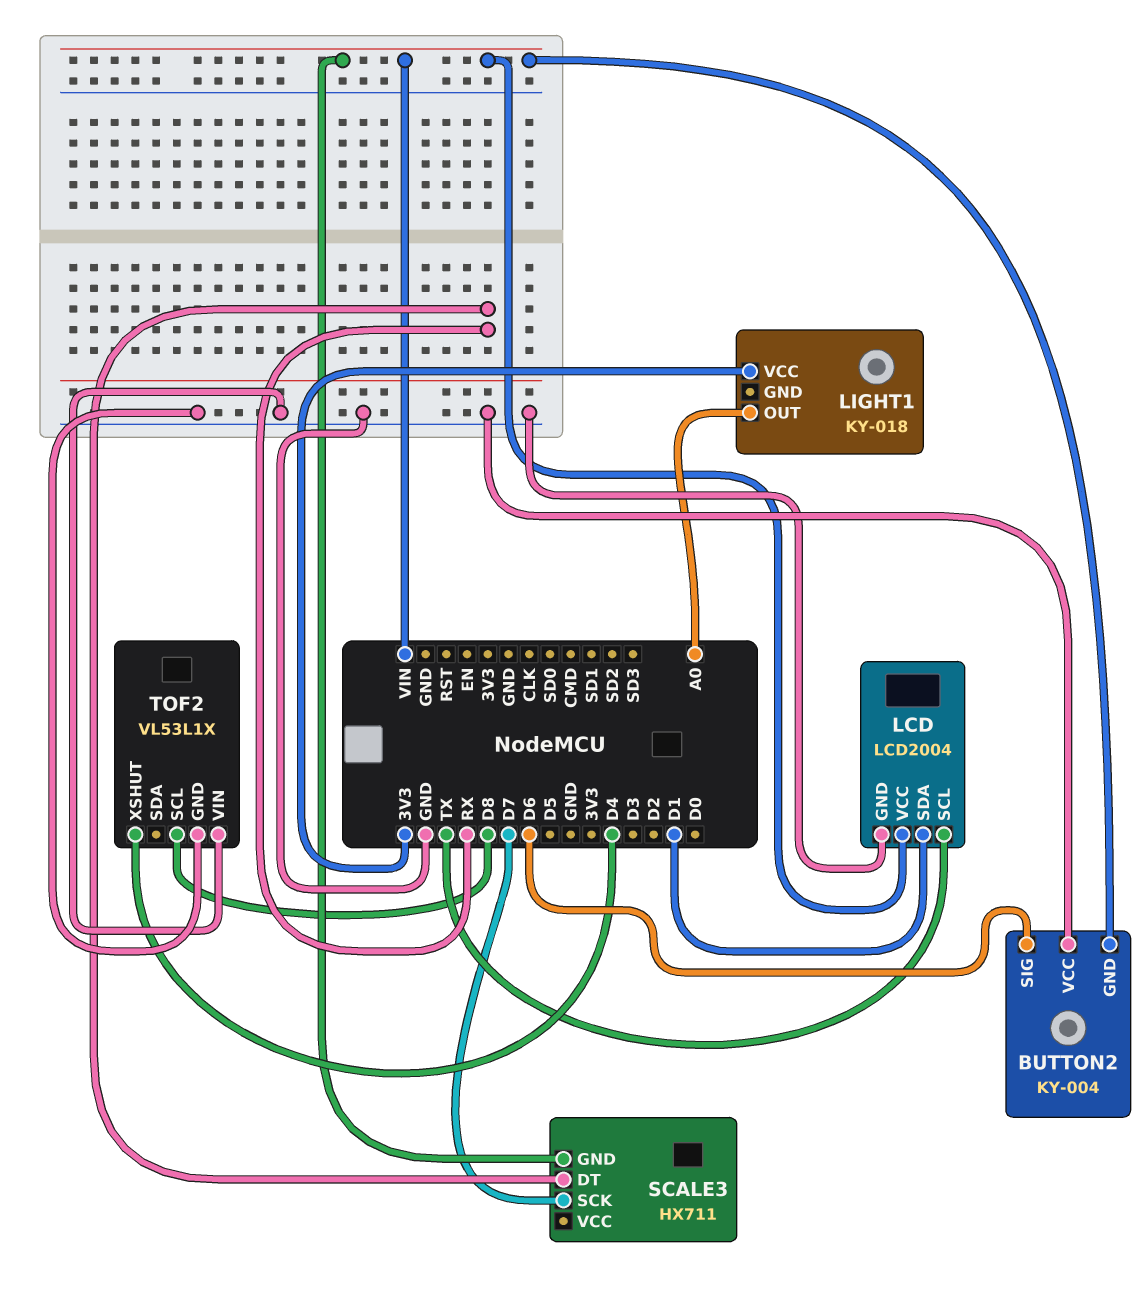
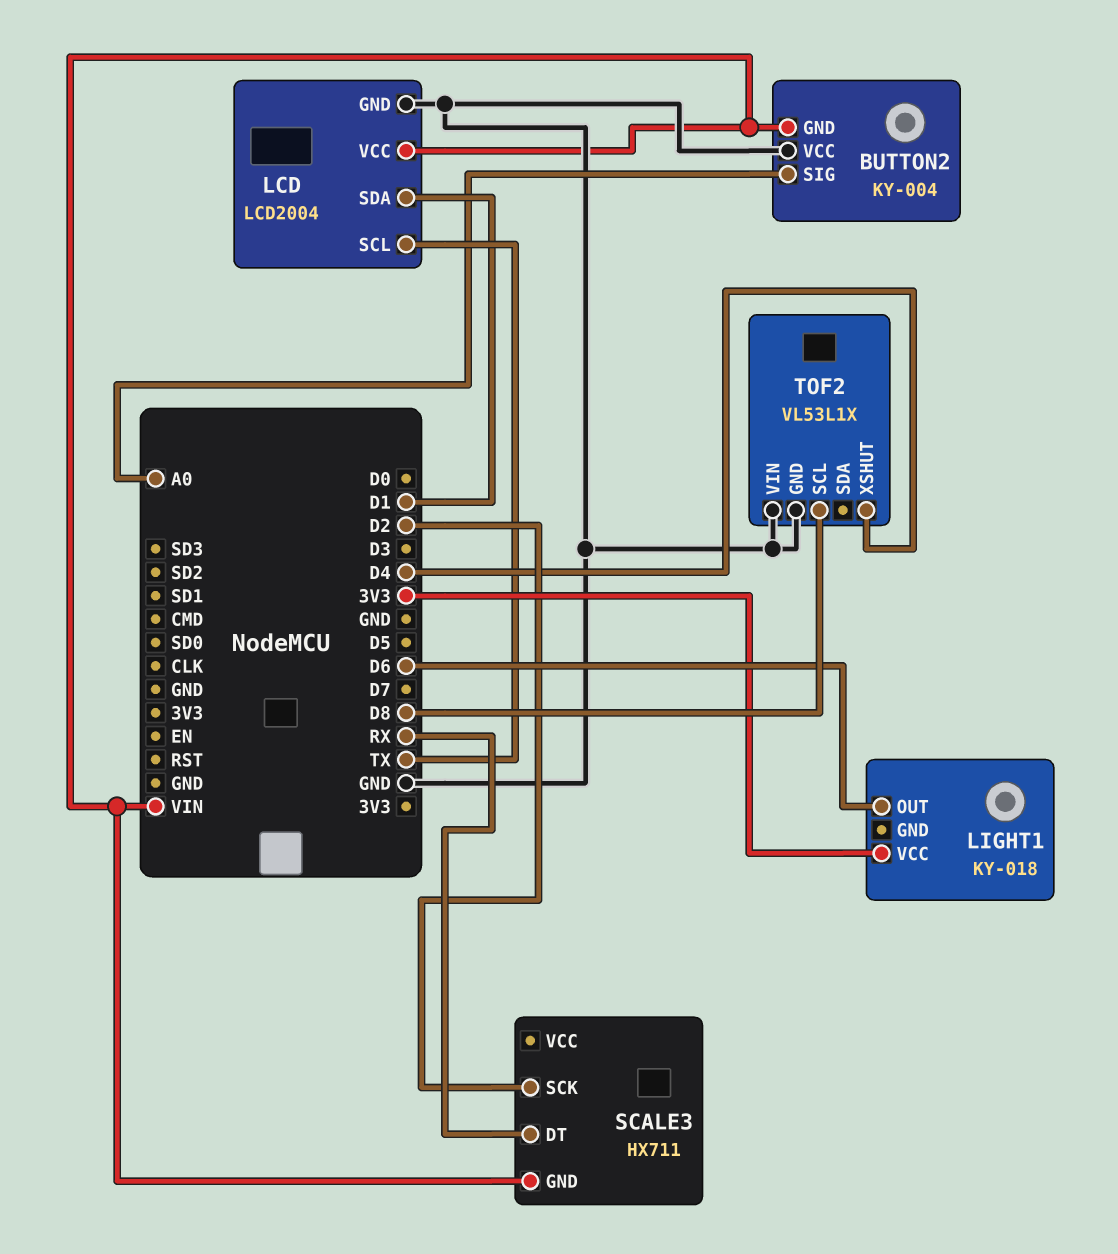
BUTTON2 pin SIG: D6 -> A0
LIGHT1 pin OUT: A0 -> D6
SCALE3 pin SCK: D7 -> D2

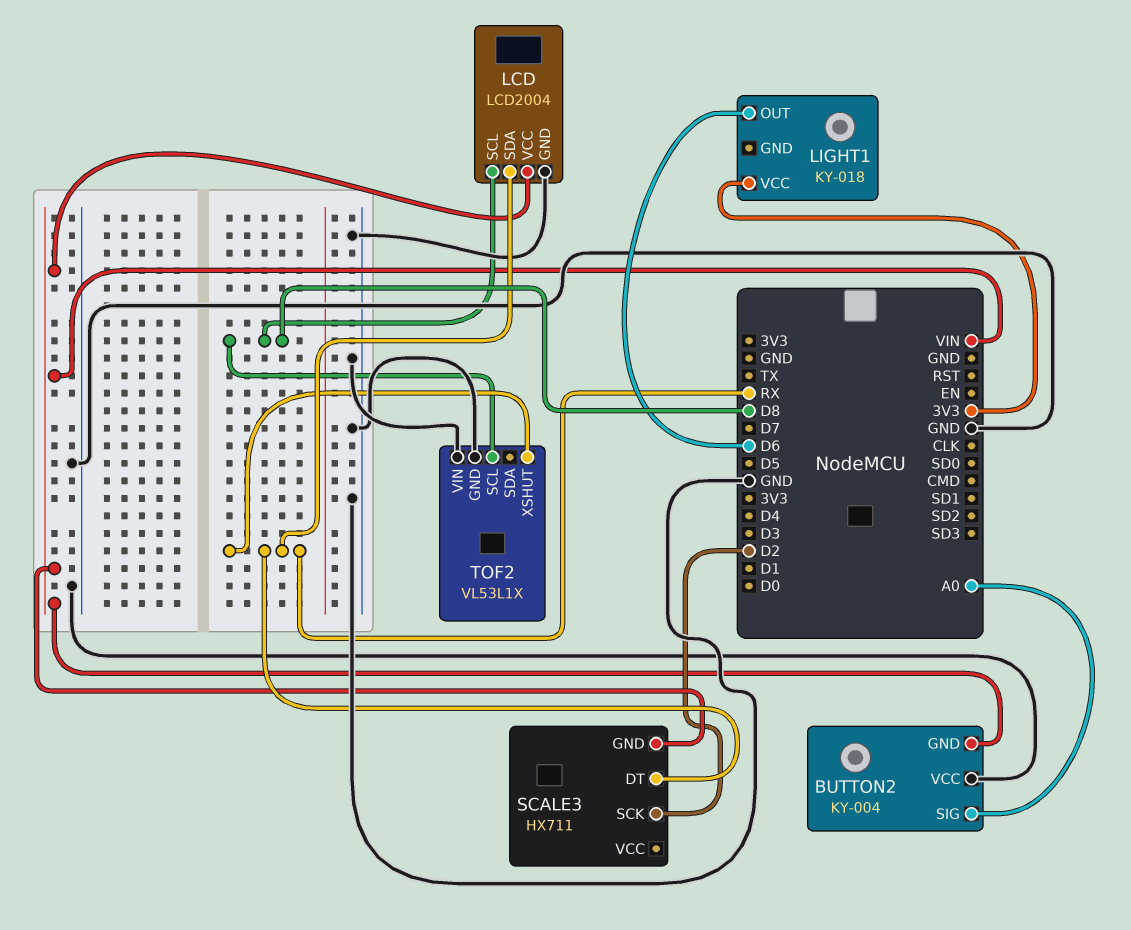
LCD pin SCL: TX -> D8
LCD pin SDA: D1 -> RX
TOF2 pin XSHUT: D4 -> RX

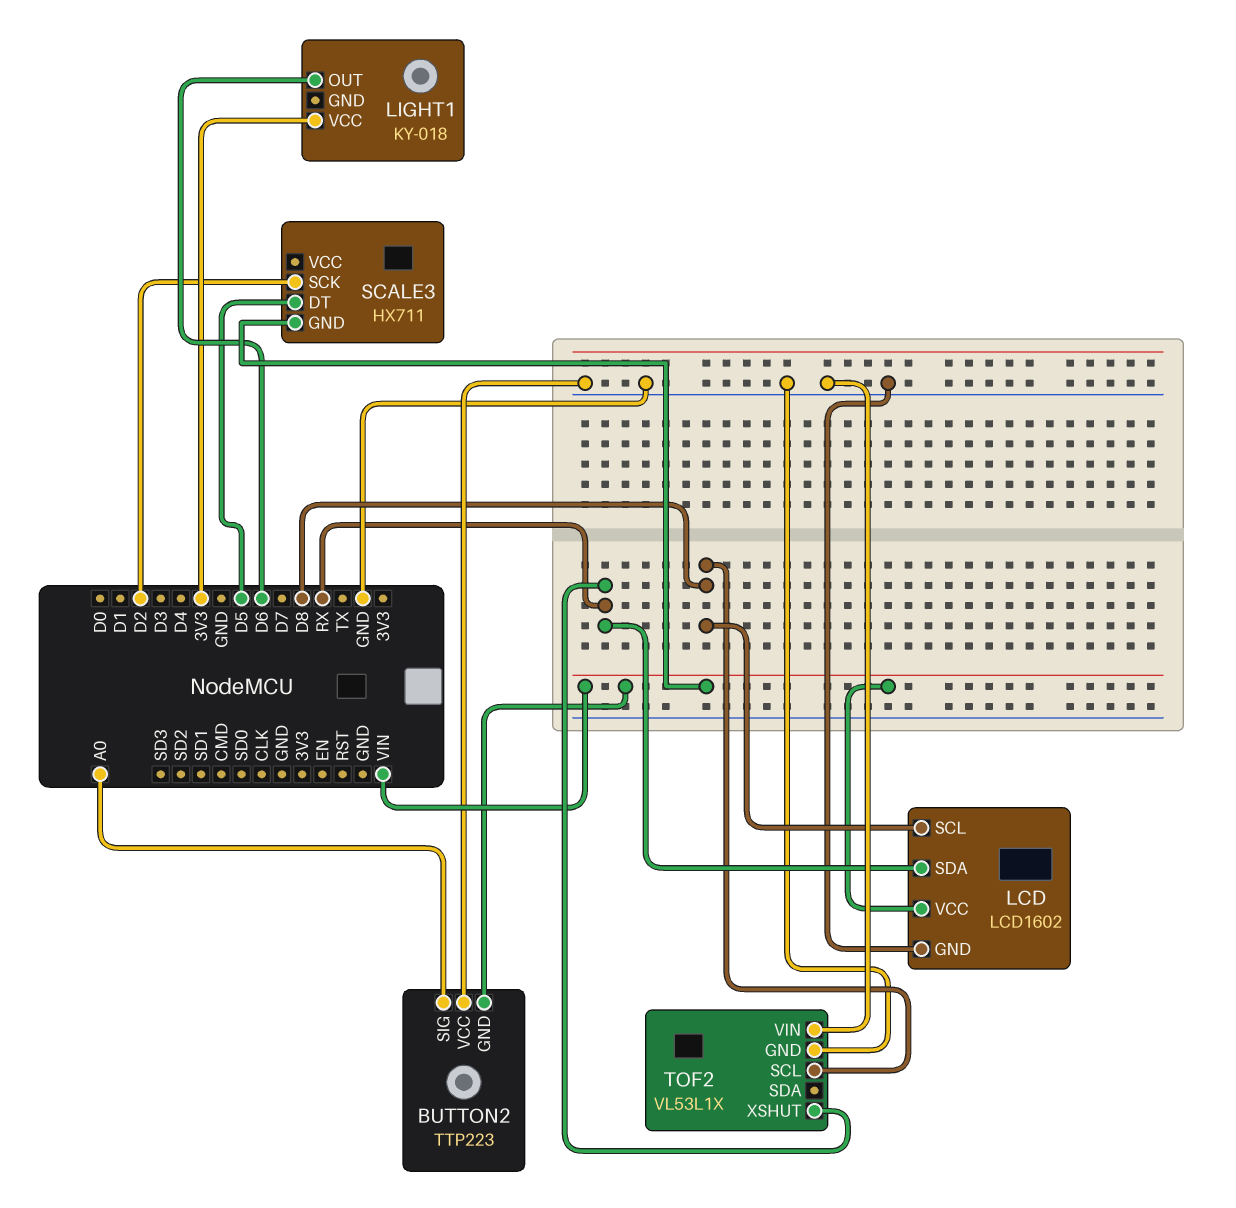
BUTTON2: KY-004 -> TTP223
LCD: LCD2004 -> LCD1602
SCALE3 pin DT: RX -> D5

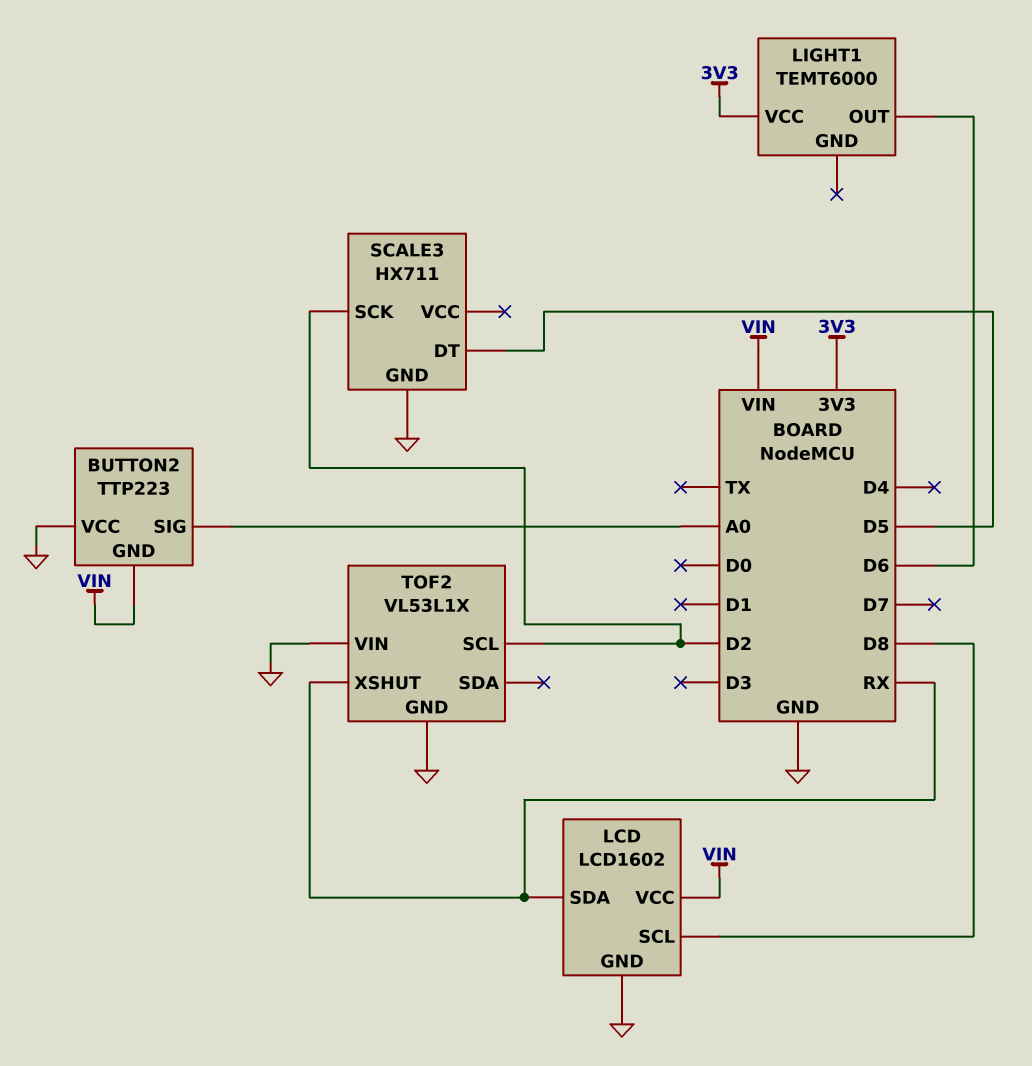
LIGHT1: KY-018 -> TEMT6000
SCALE3 pin GND: VIN -> GND
TOF2 pin SCL: D8 -> D2

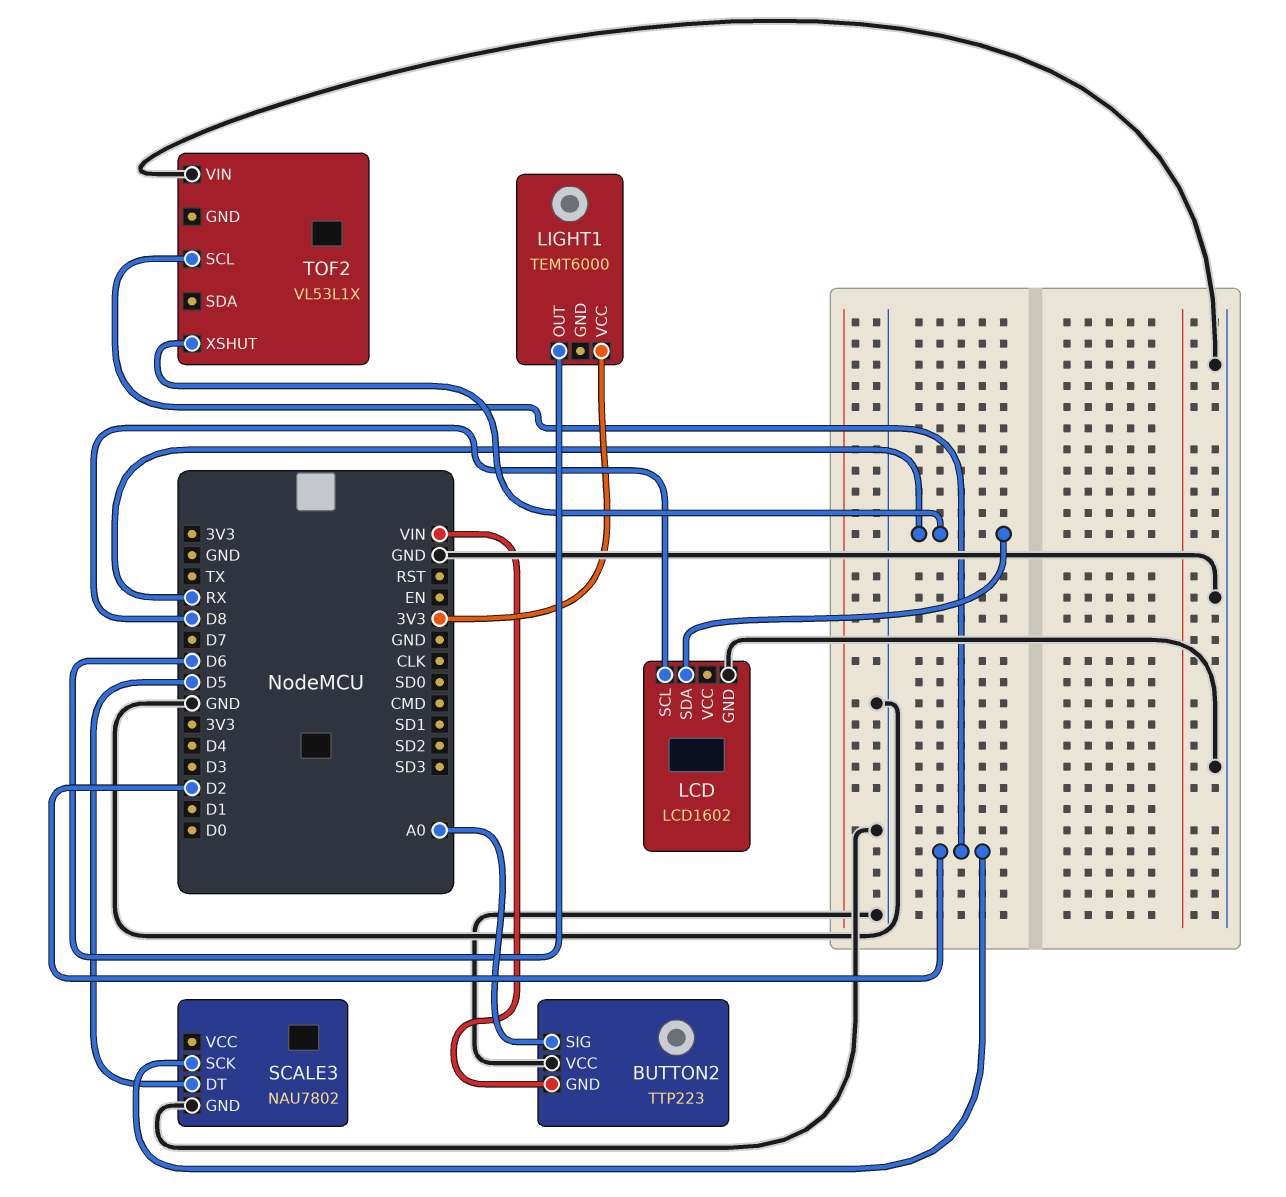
LCD pin VCC: VIN -> none
SCALE3: HX711 -> NAU7802
TOF2 pin GND: GND -> none

